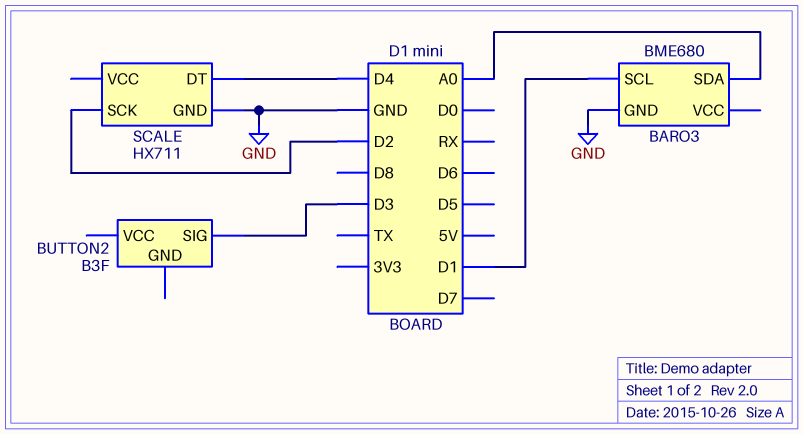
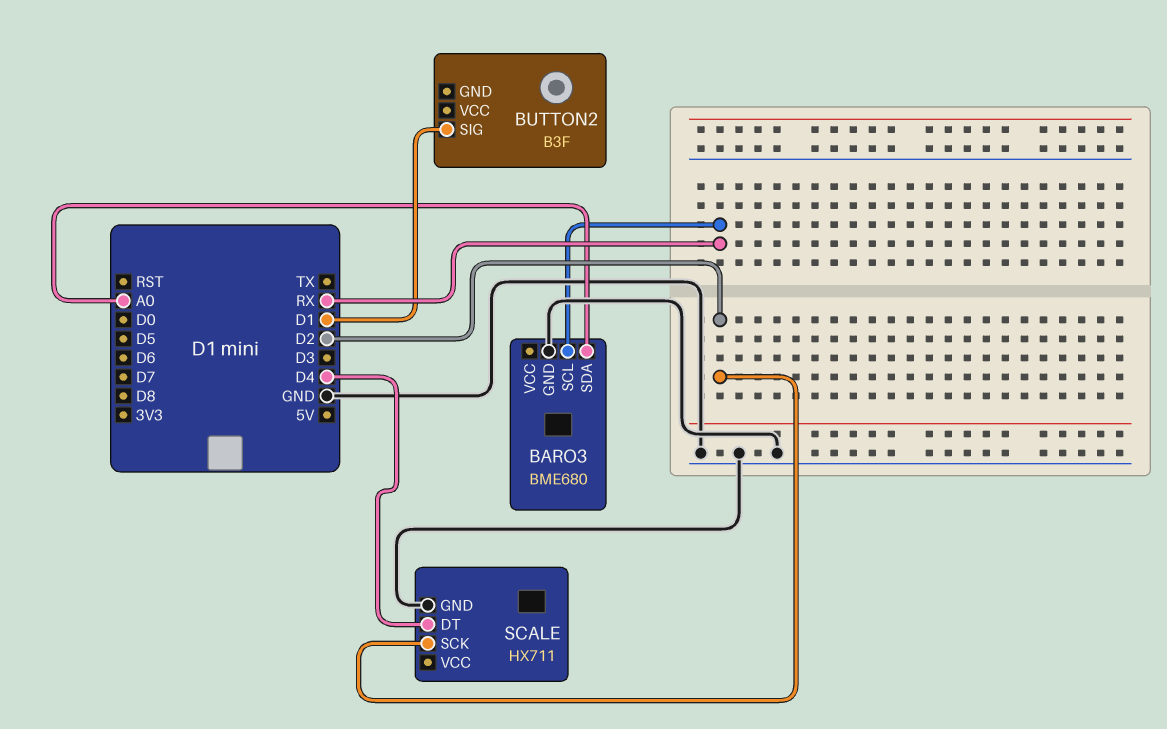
BARO3 pin SCL: D1 -> RX
BUTTON2 pin SIG: D3 -> D1

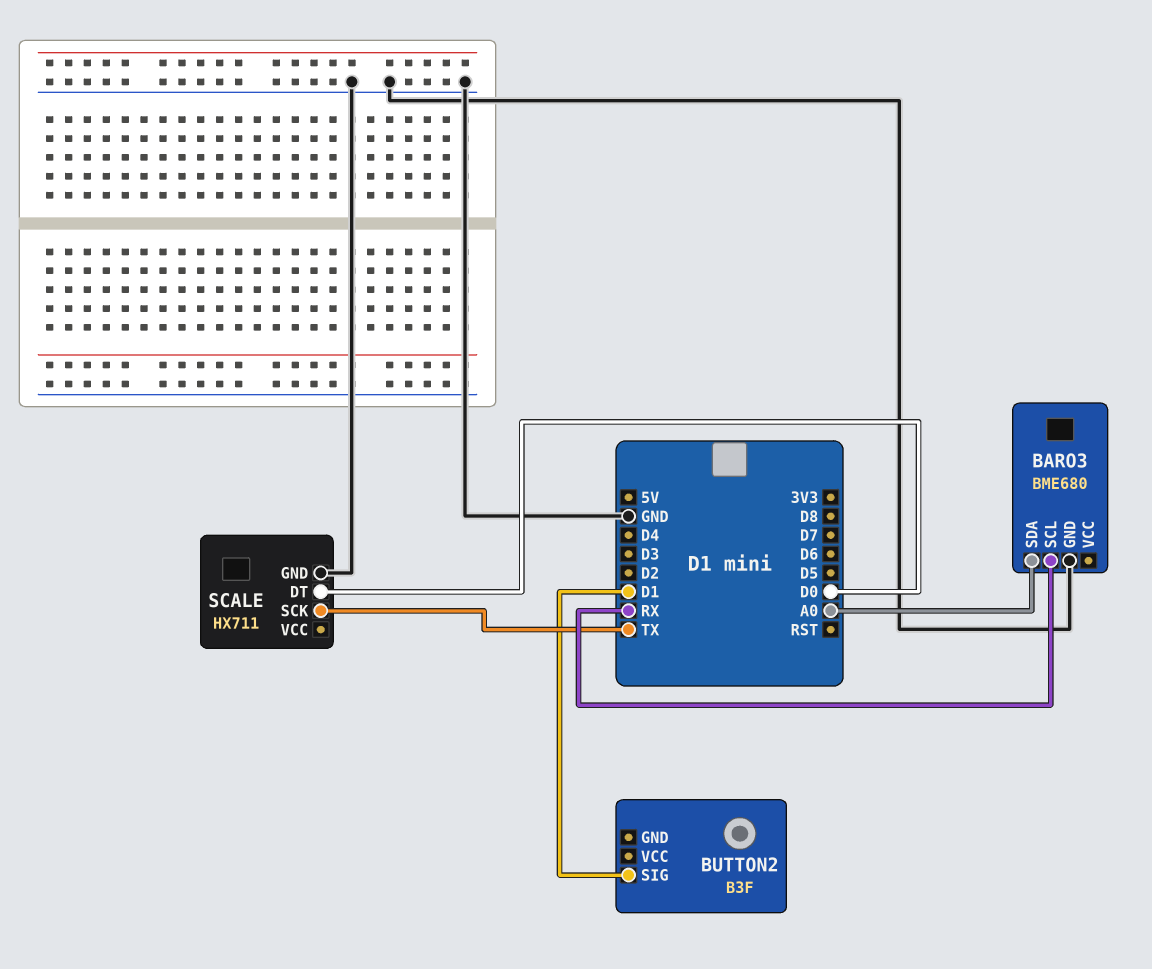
SCALE pin DT: D4 -> D0
SCALE pin SCK: D2 -> TX

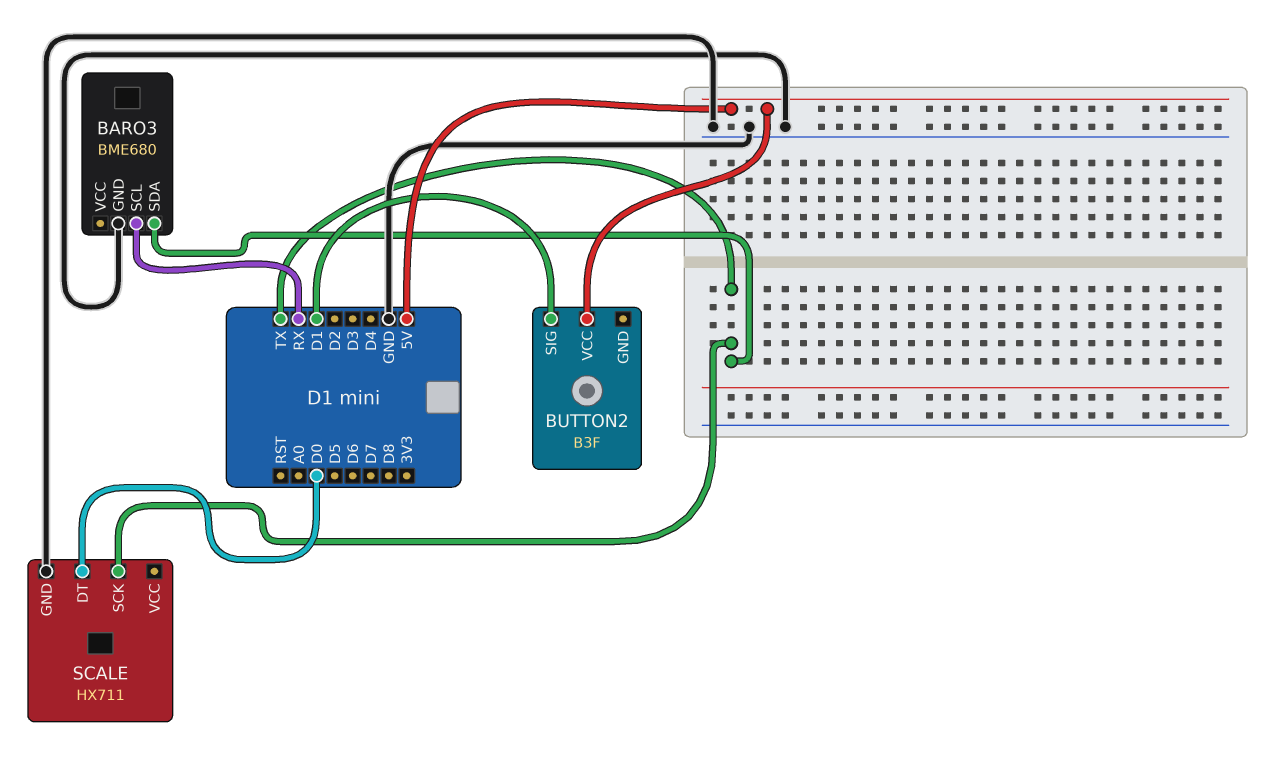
BARO3 pin SDA: A0 -> TX
BUTTON2 pin VCC: none -> 5V

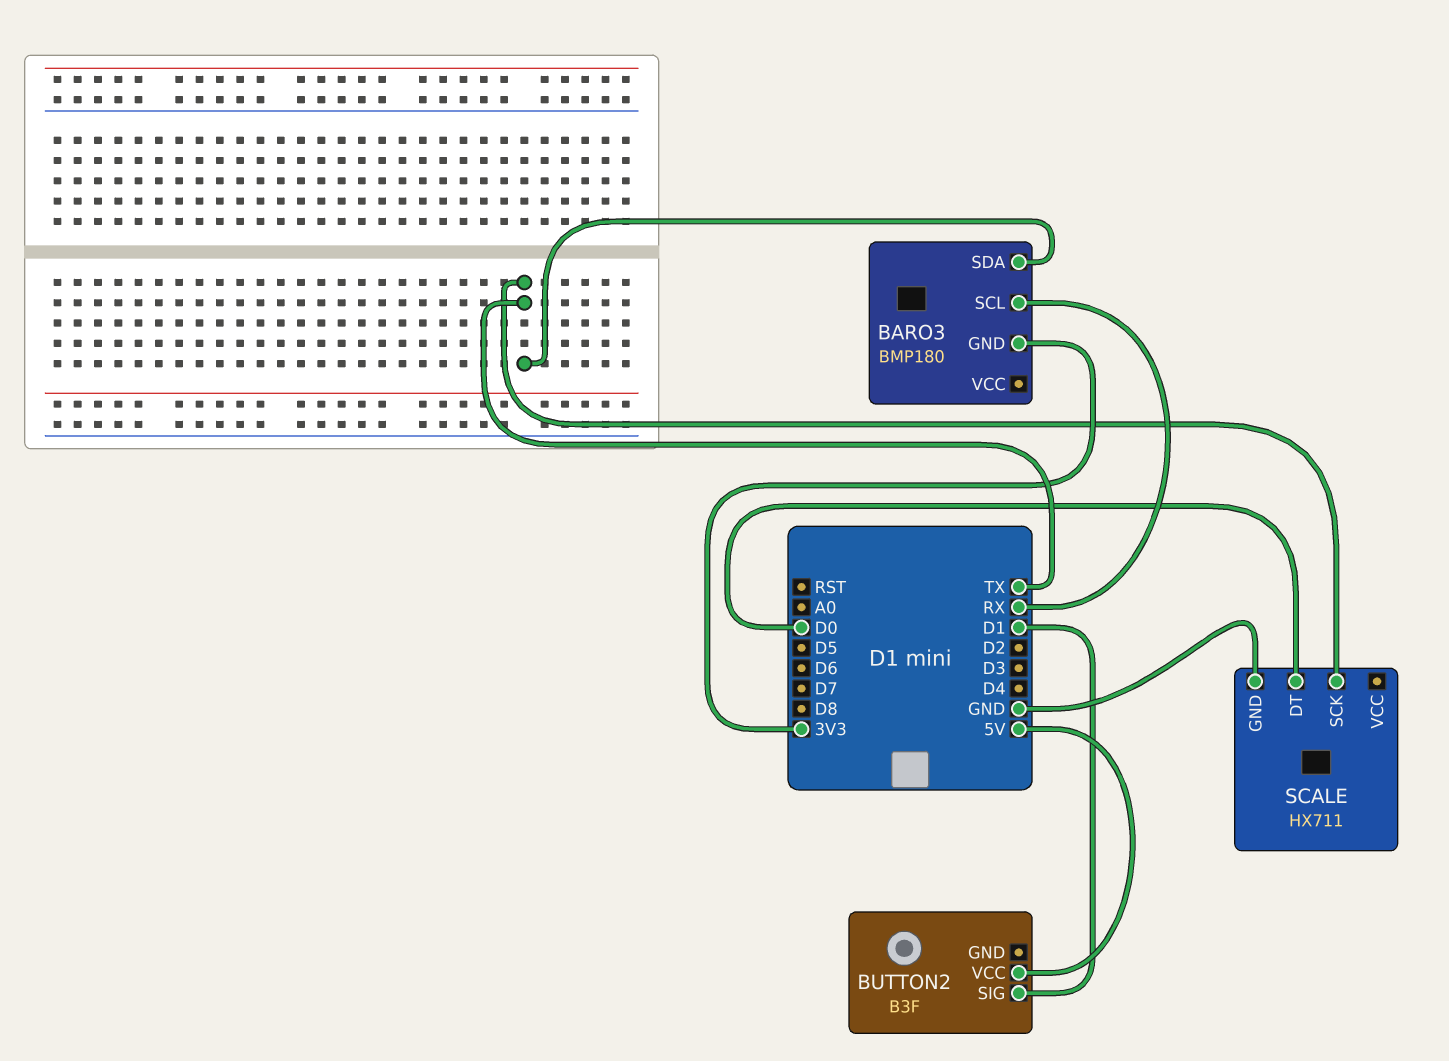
BARO3: BME680 -> BMP180
BARO3 pin GND: GND -> 3V3

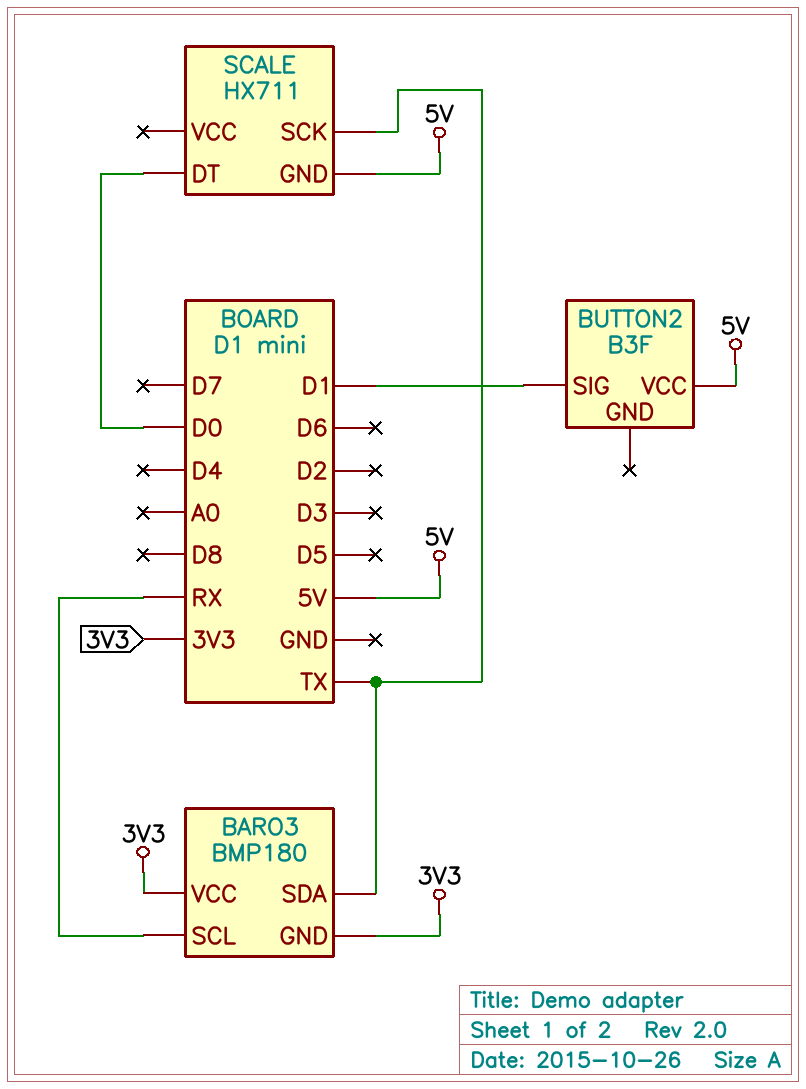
BARO3 pin VCC: none -> 3V3
SCALE pin GND: GND -> 5V

